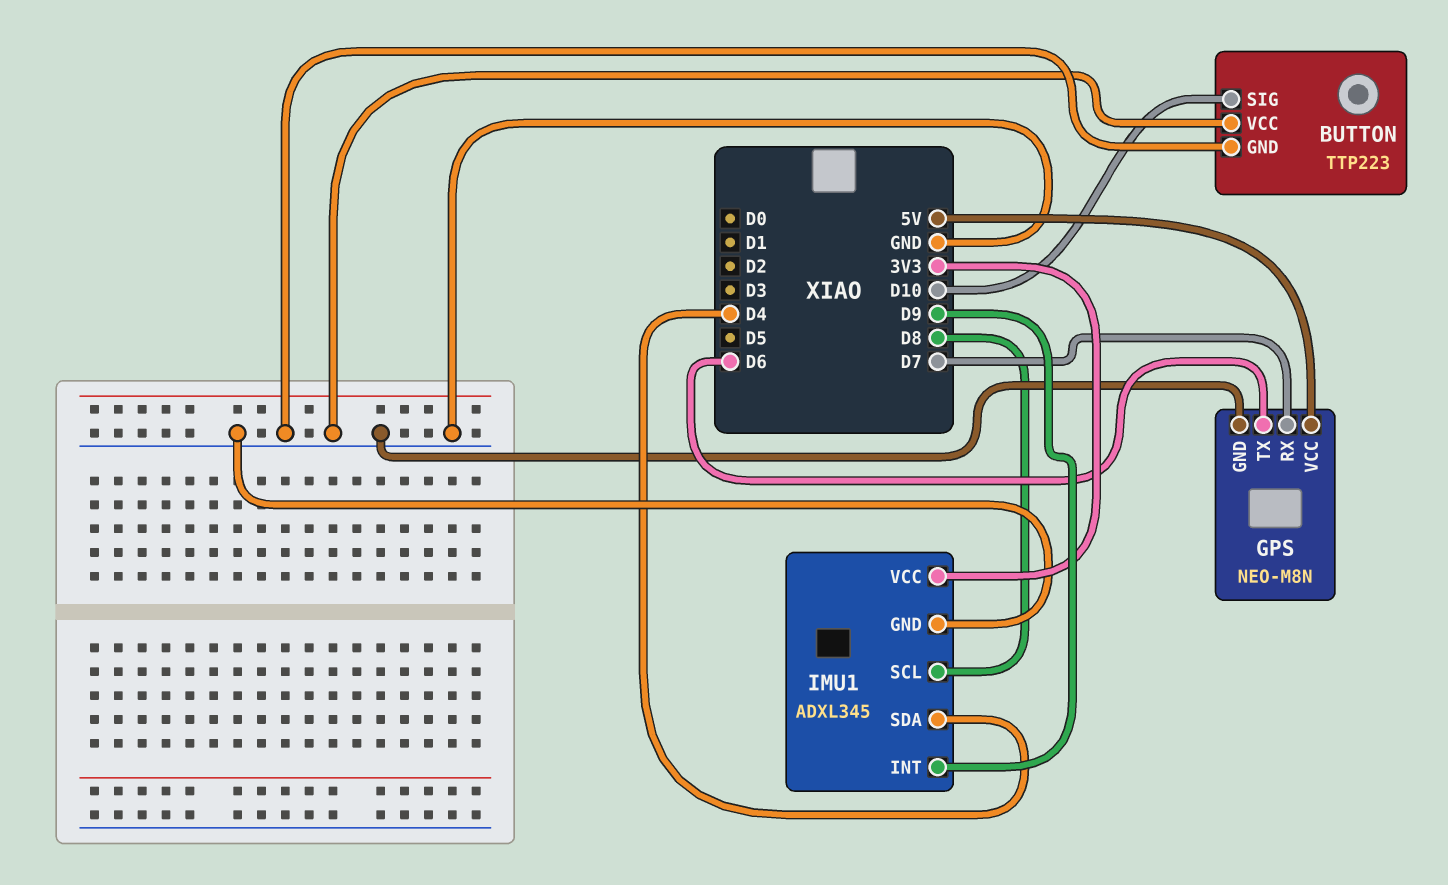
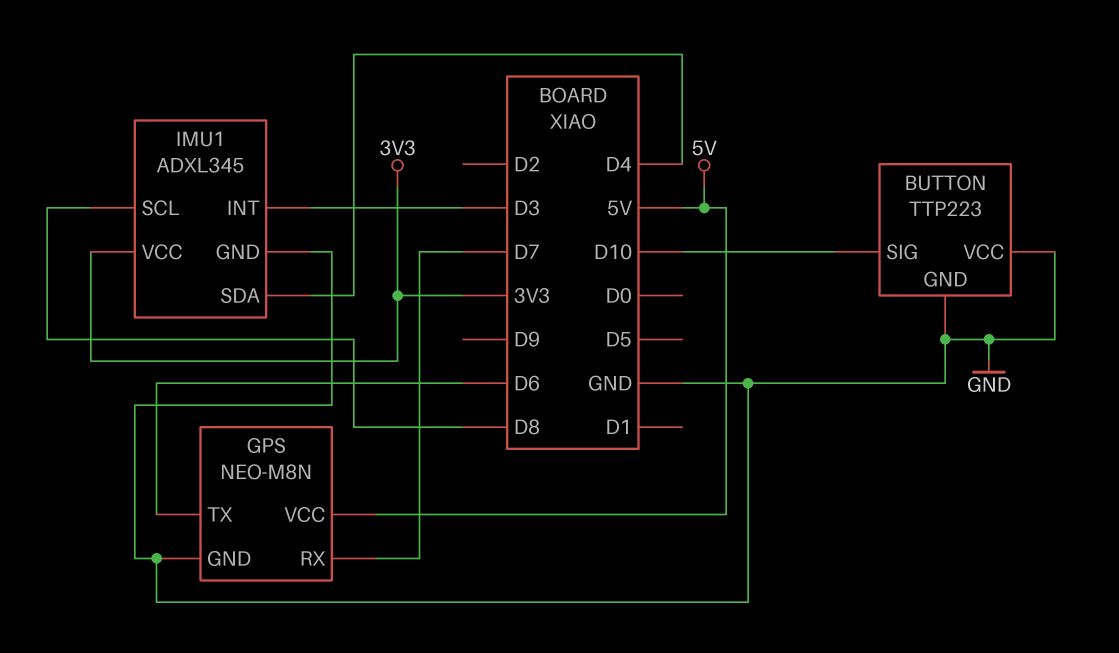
IMU1 pin INT: D9 -> D3

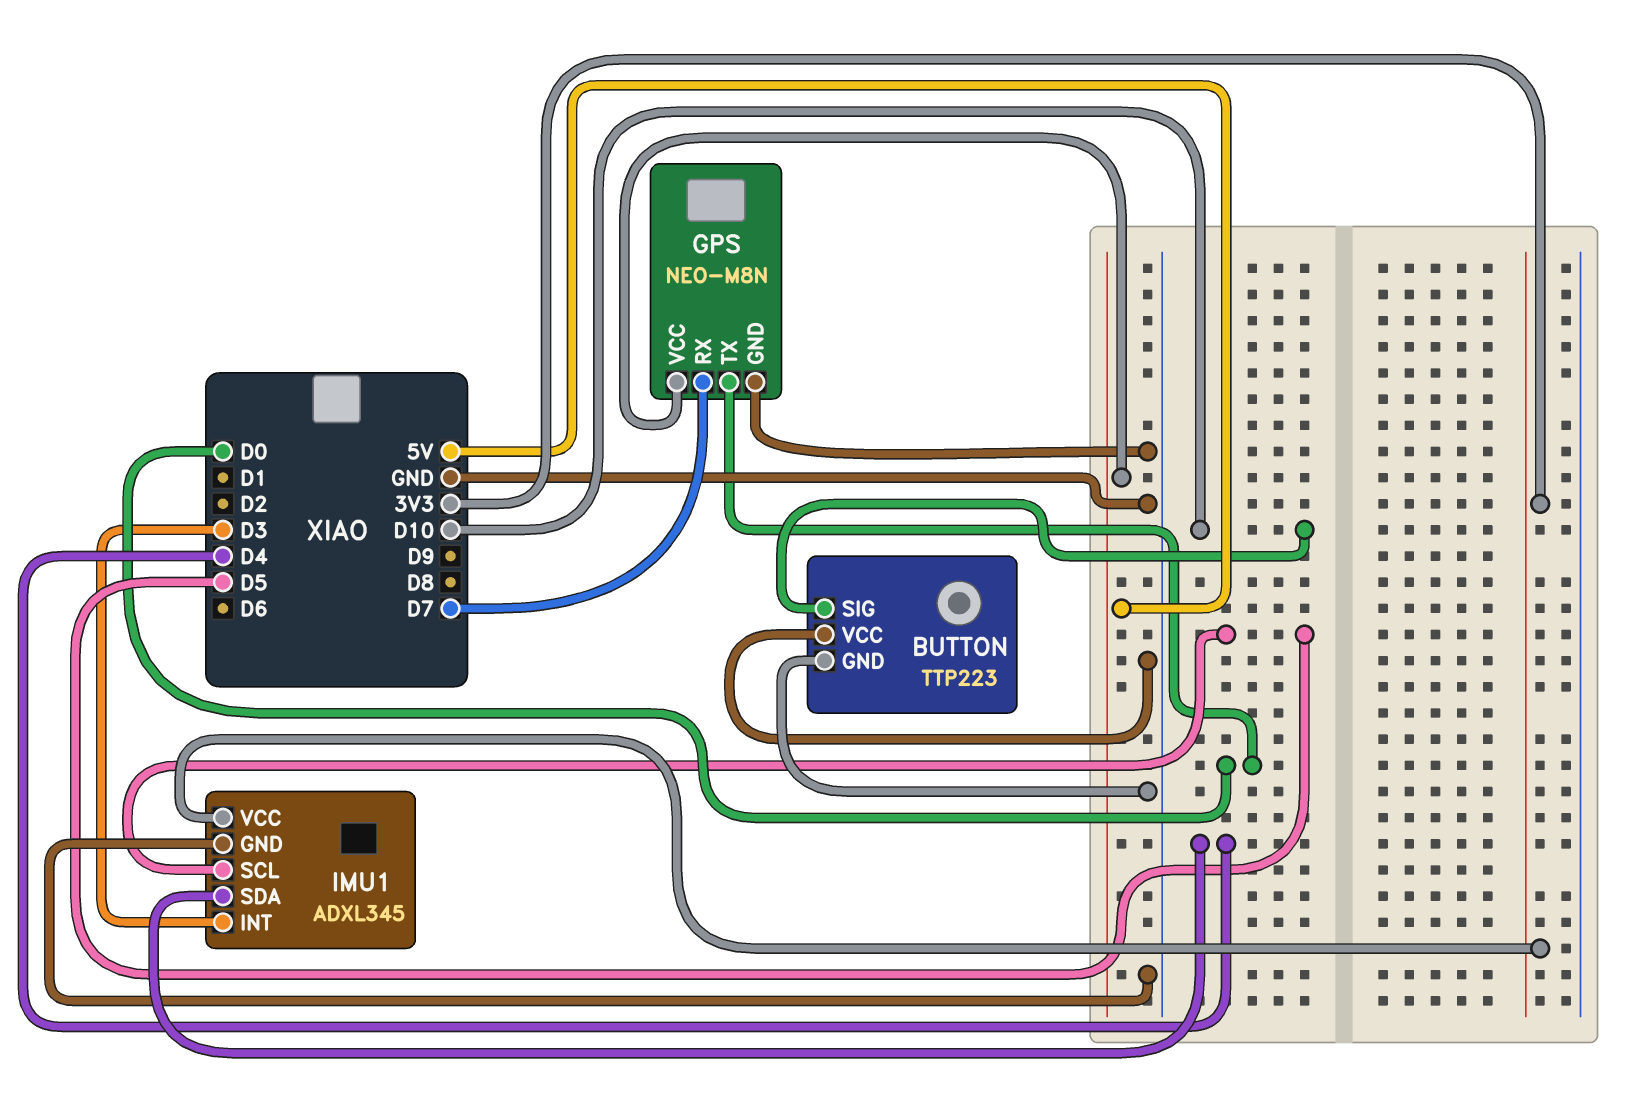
GPS pin TX: D6 -> D0
IMU1 pin SCL: D8 -> D5

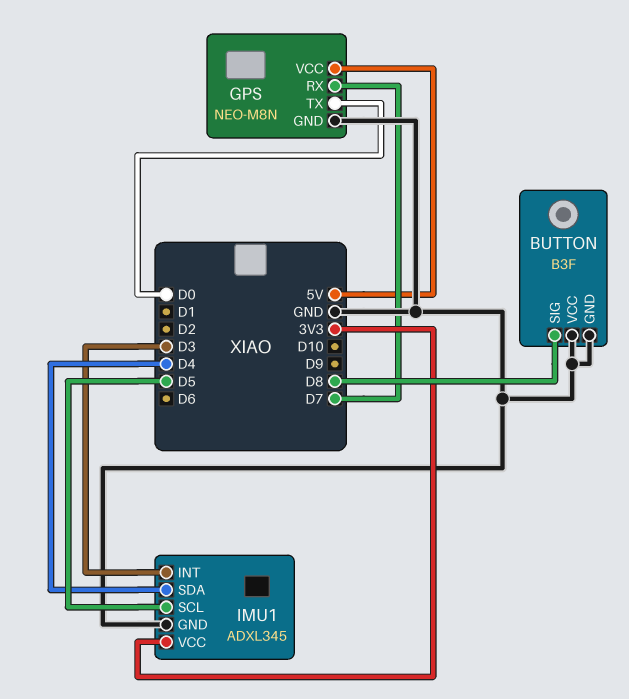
BUTTON: TTP223 -> B3F
BUTTON pin SIG: D10 -> D8

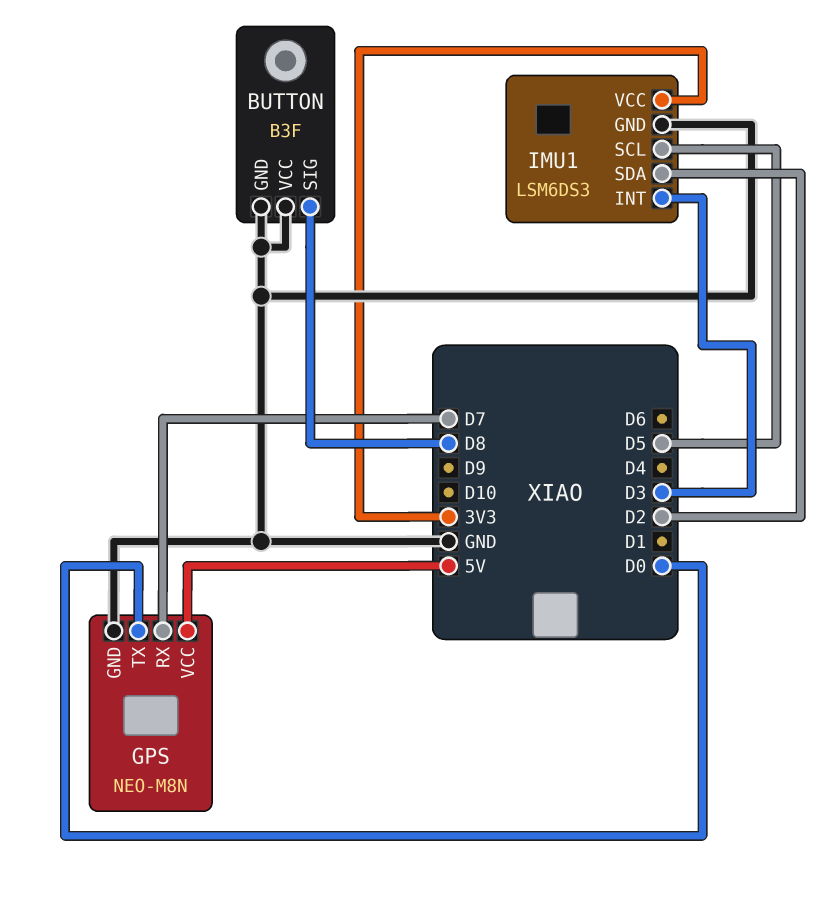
IMU1: ADXL345 -> LSM6DS3
IMU1 pin SDA: D4 -> D2

